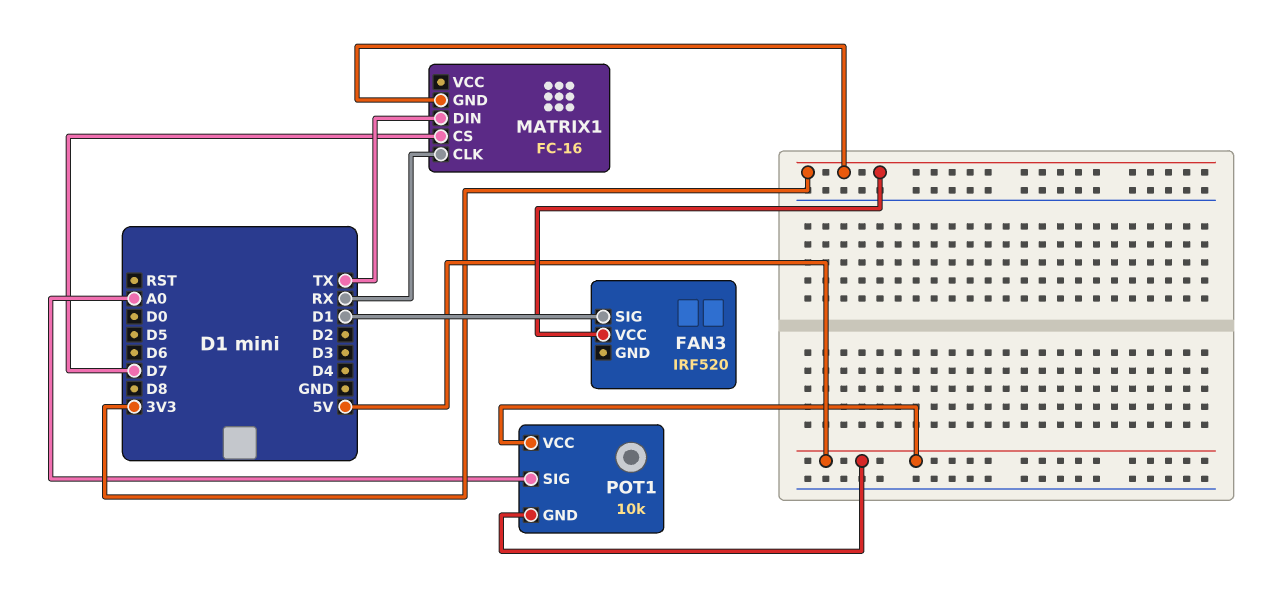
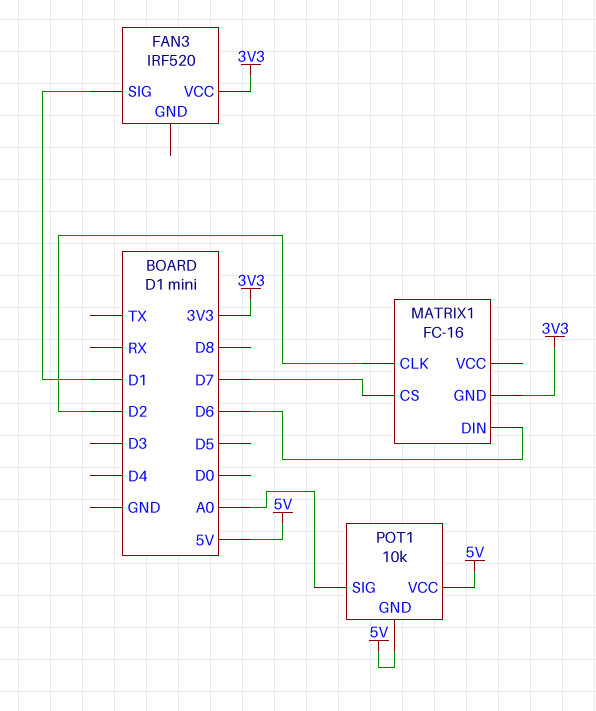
MATRIX1 pin CLK: RX -> D2
MATRIX1 pin DIN: TX -> D6

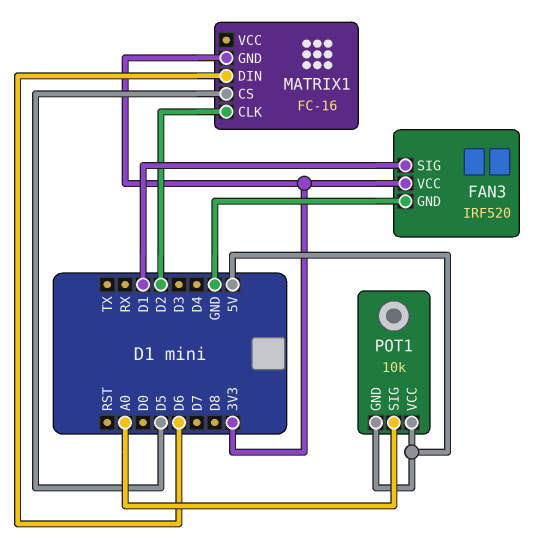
FAN3 pin GND: none -> GND
MATRIX1 pin CS: D7 -> D5

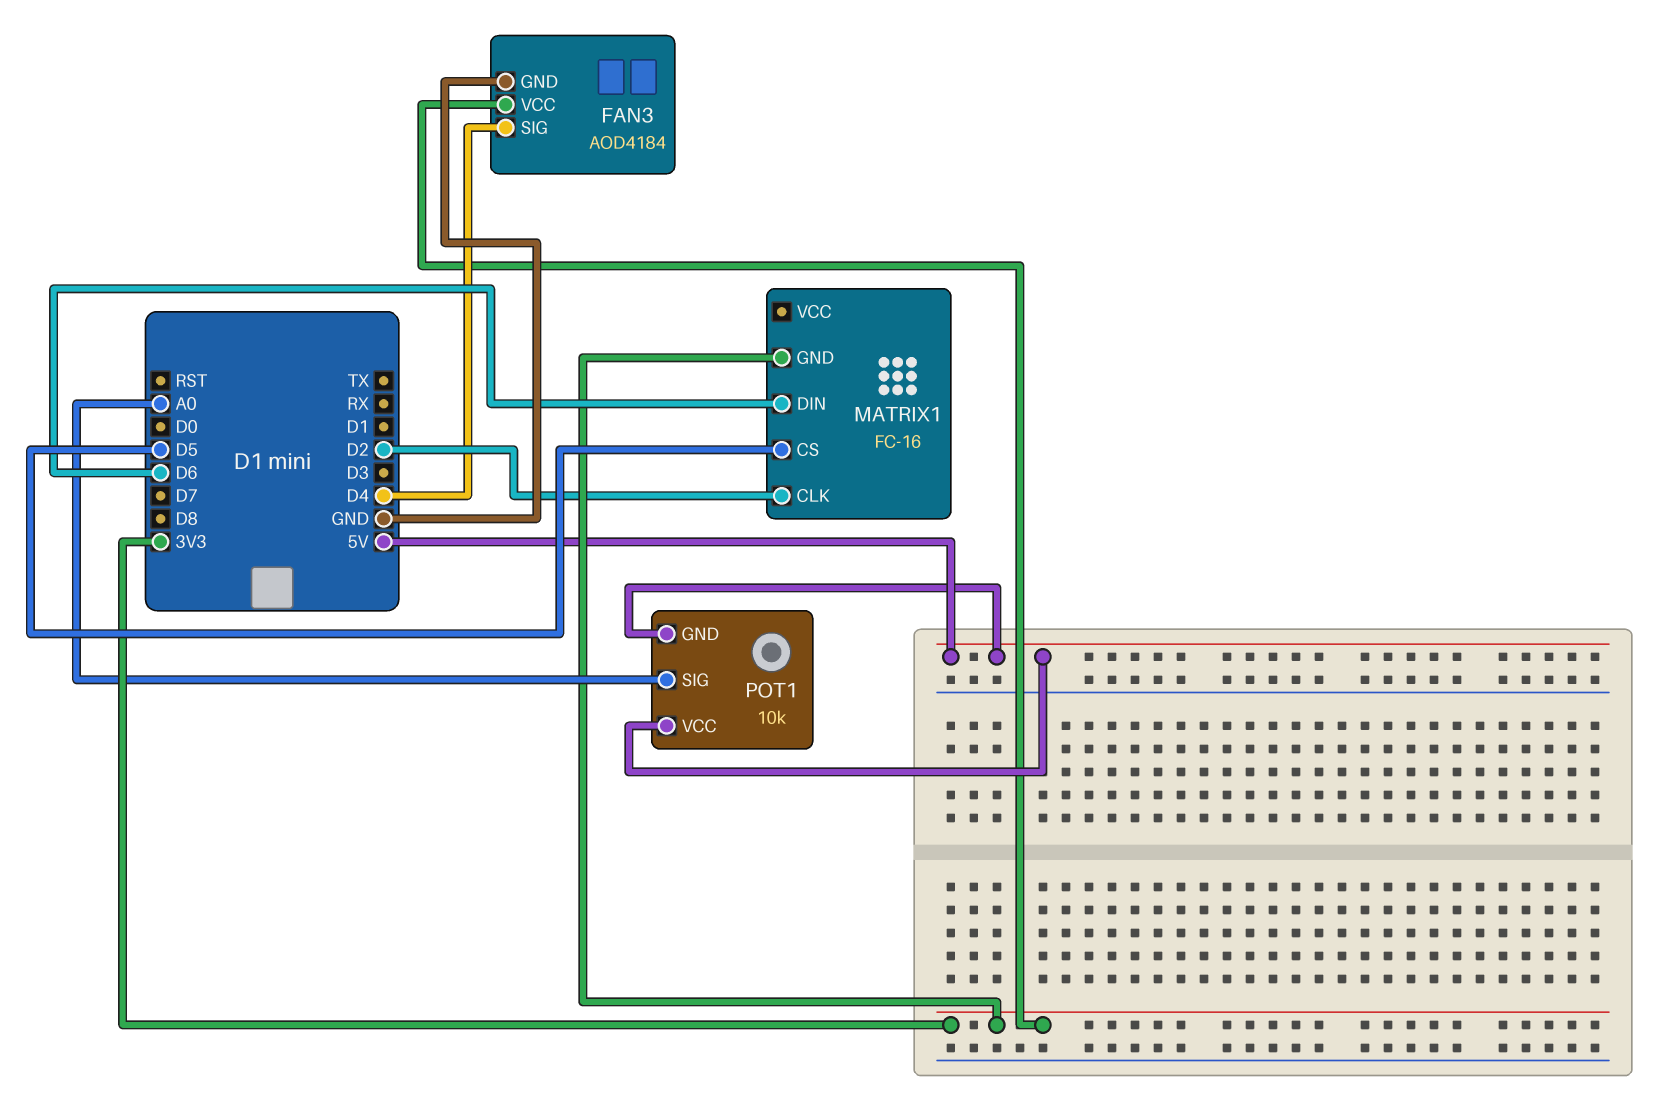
FAN3: IRF520 -> AOD4184
FAN3 pin SIG: D1 -> D4

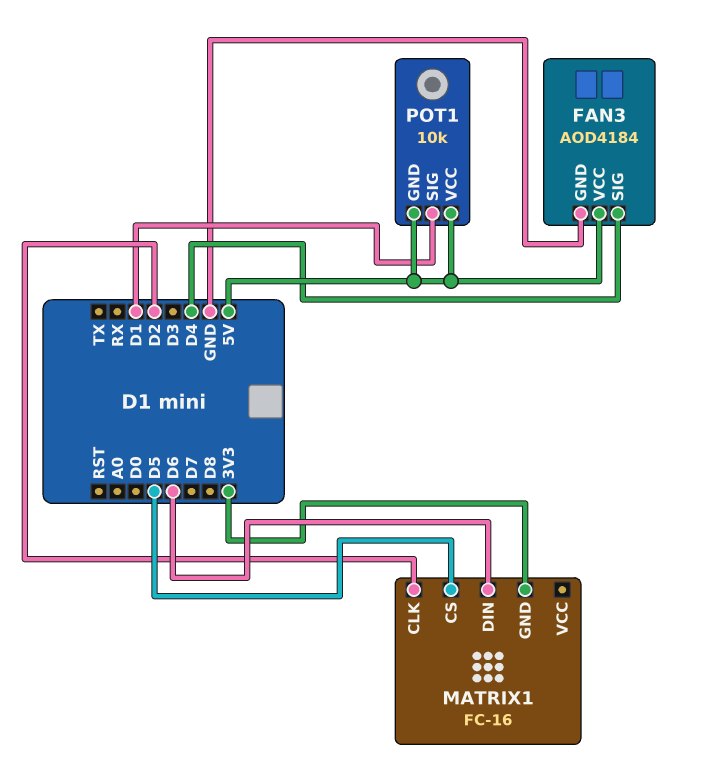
FAN3 pin VCC: 3V3 -> 5V
POT1 pin SIG: A0 -> D1

